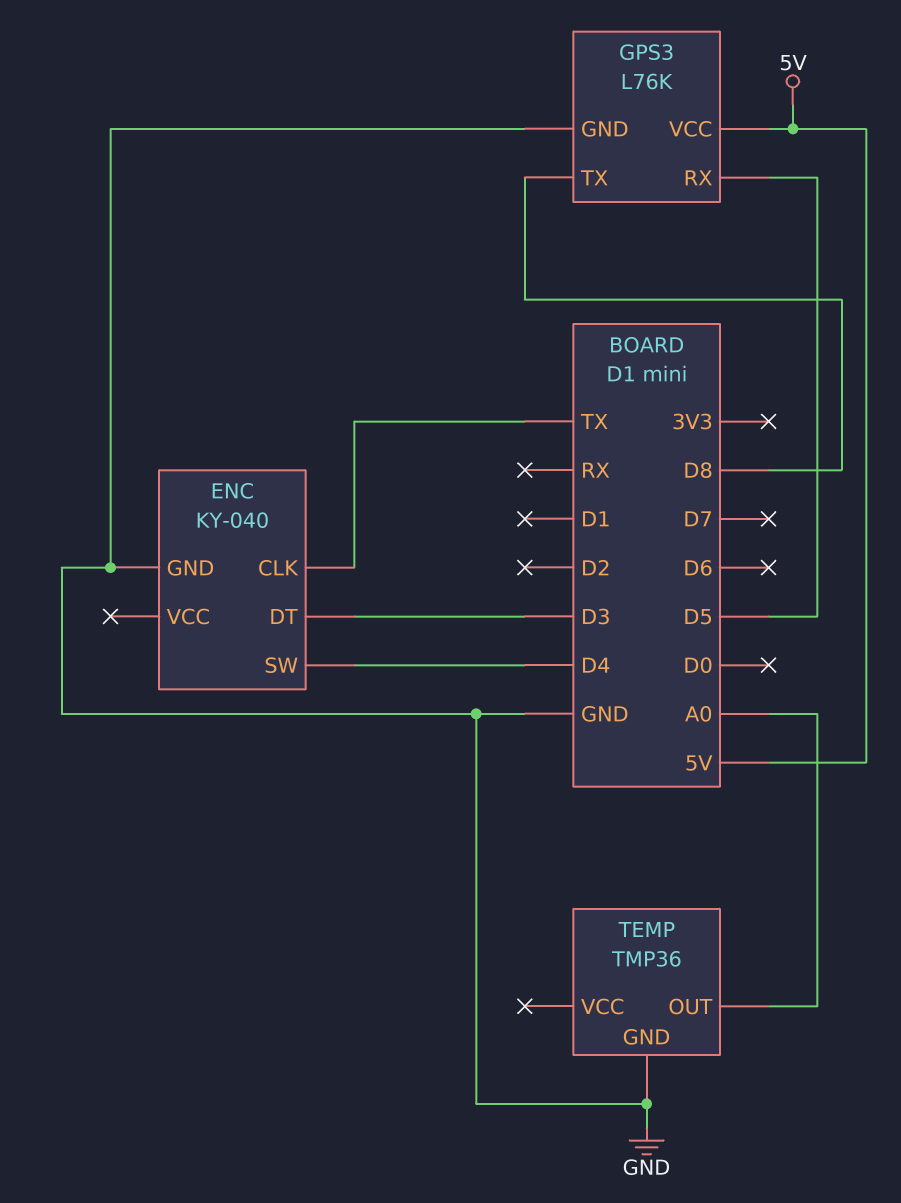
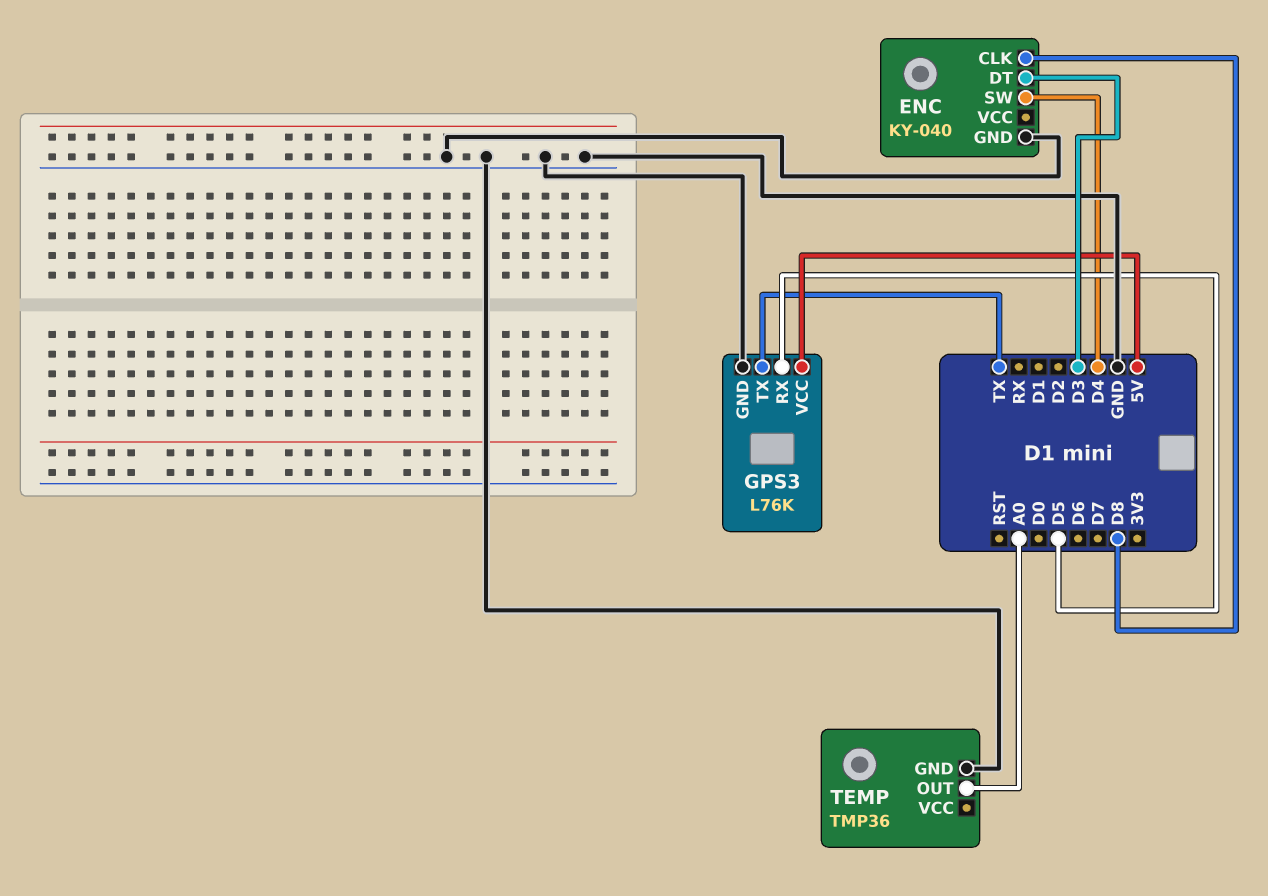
ENC pin CLK: TX -> D8
GPS3 pin TX: D8 -> TX

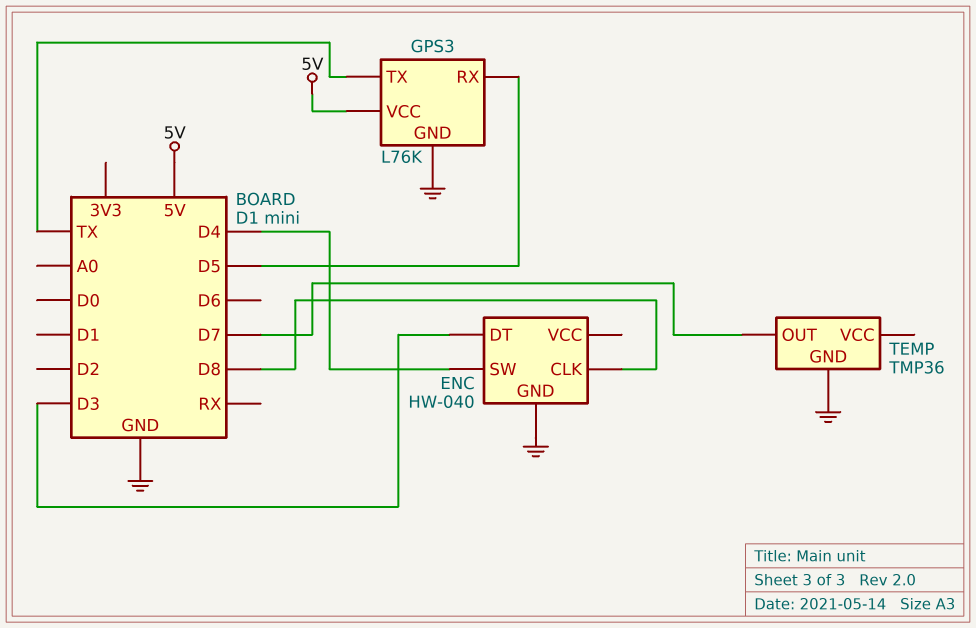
ENC: KY-040 -> HW-040
TEMP pin OUT: A0 -> D7

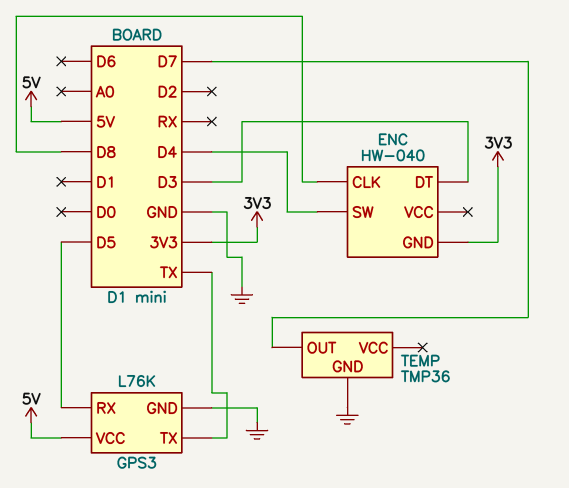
ENC pin GND: GND -> 3V3

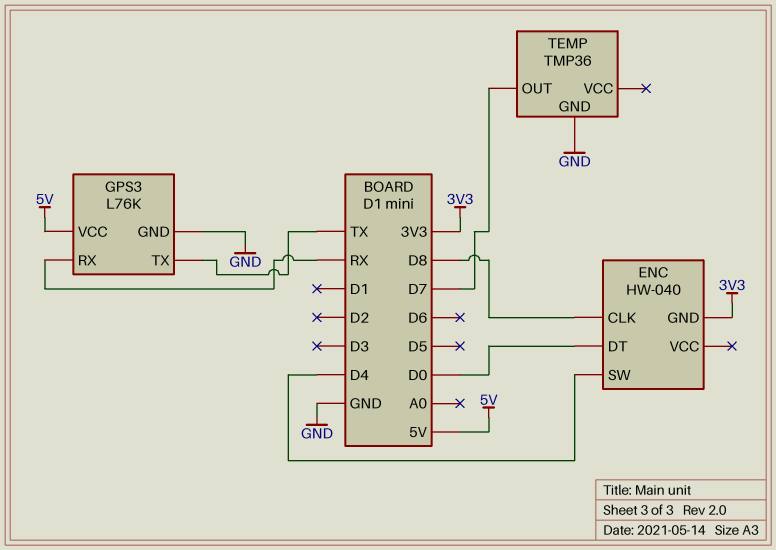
ENC pin DT: D3 -> D0
GPS3 pin RX: D5 -> RX

